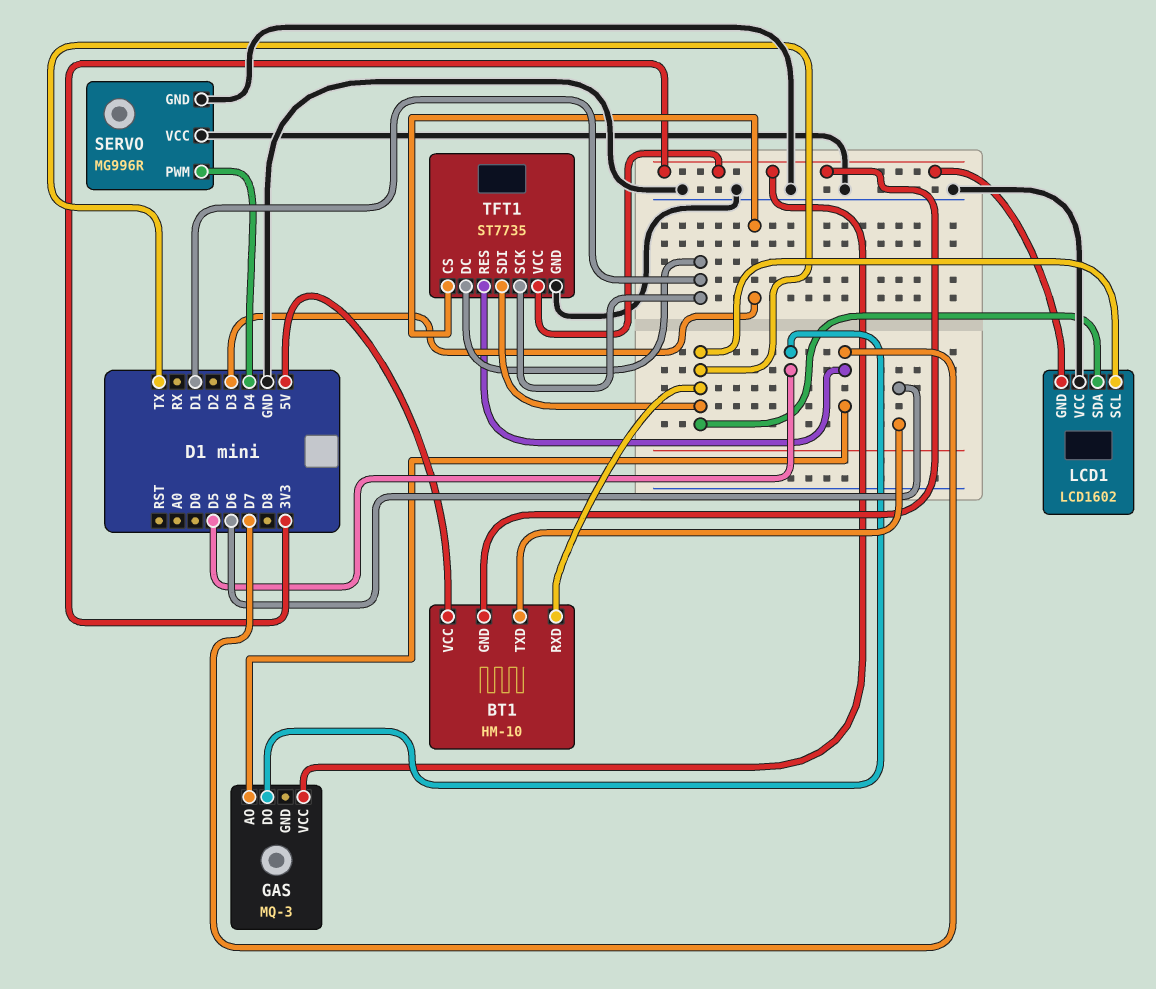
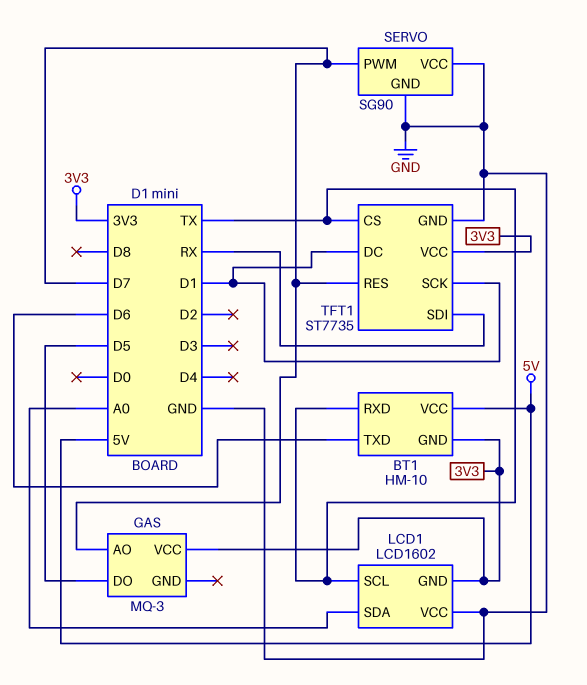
LCD1 pin SDA: TX -> A0
SERVO: MG996R -> SG90
SERVO pin PWM: D4 -> D7
TFT1 pin CS: D3 -> TX
TFT1 pin SDI: TX -> RX

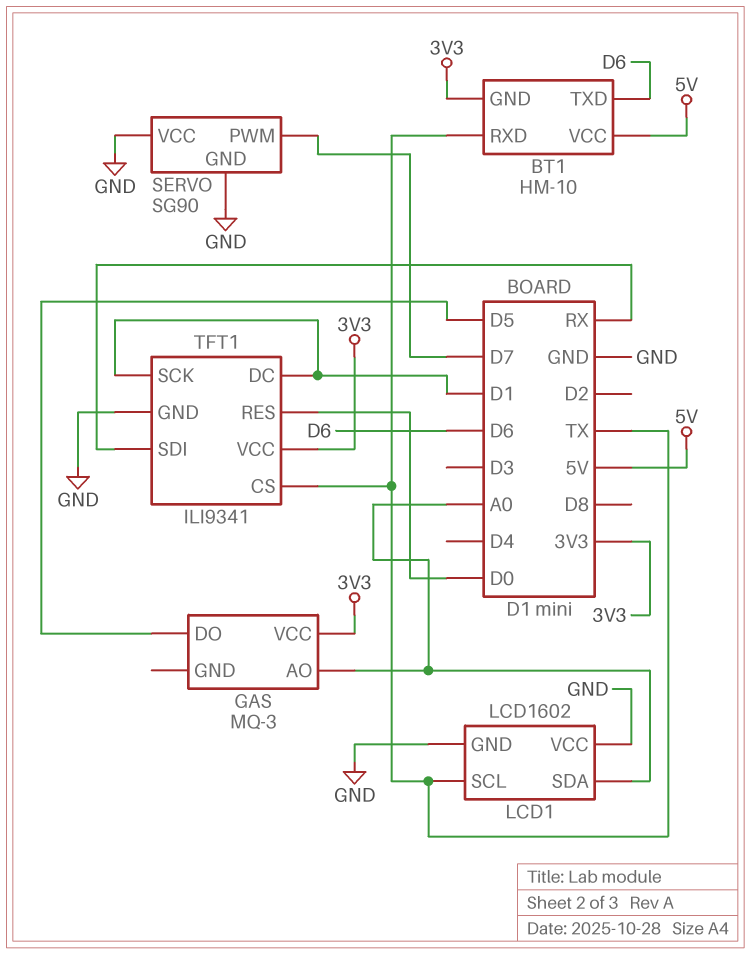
GAS pin AO: D7 -> A0
LCD1 pin GND: 3V3 -> GND
TFT1: ST7735 -> ILI9341
TFT1 pin RES: D7 -> D0

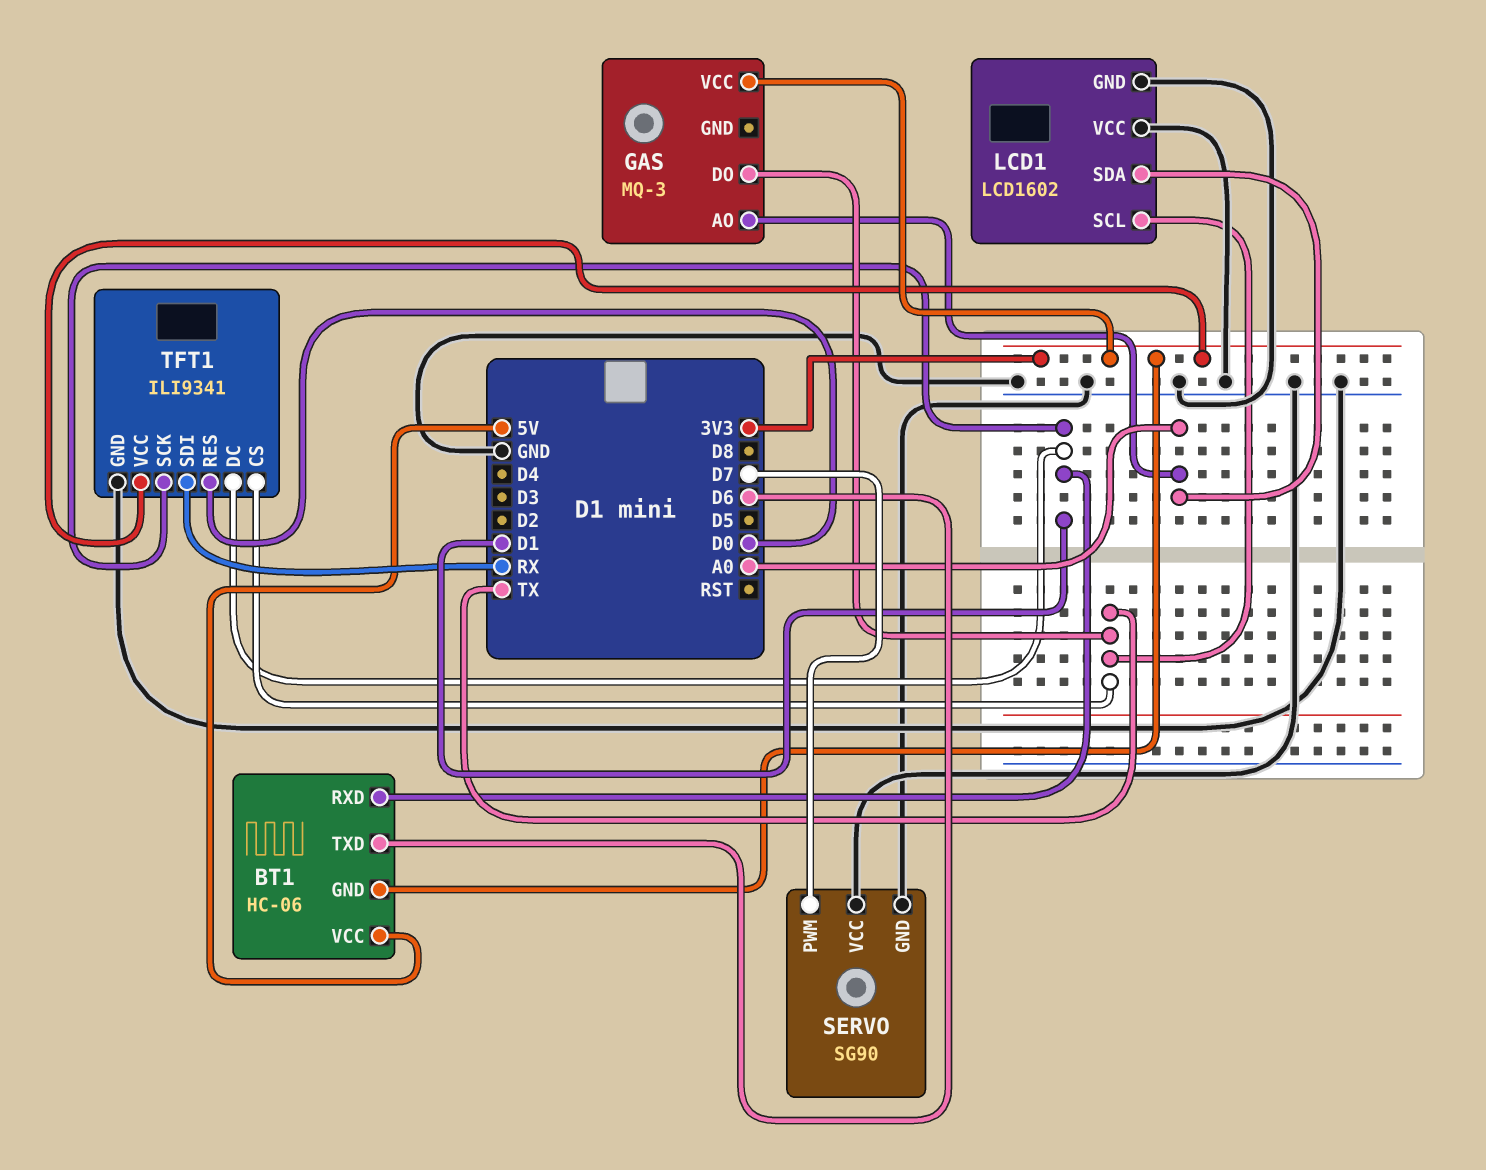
BT1: HM-10 -> HC-06
BT1 pin RXD: TX -> D1
GAS pin DO: D5 -> TX

